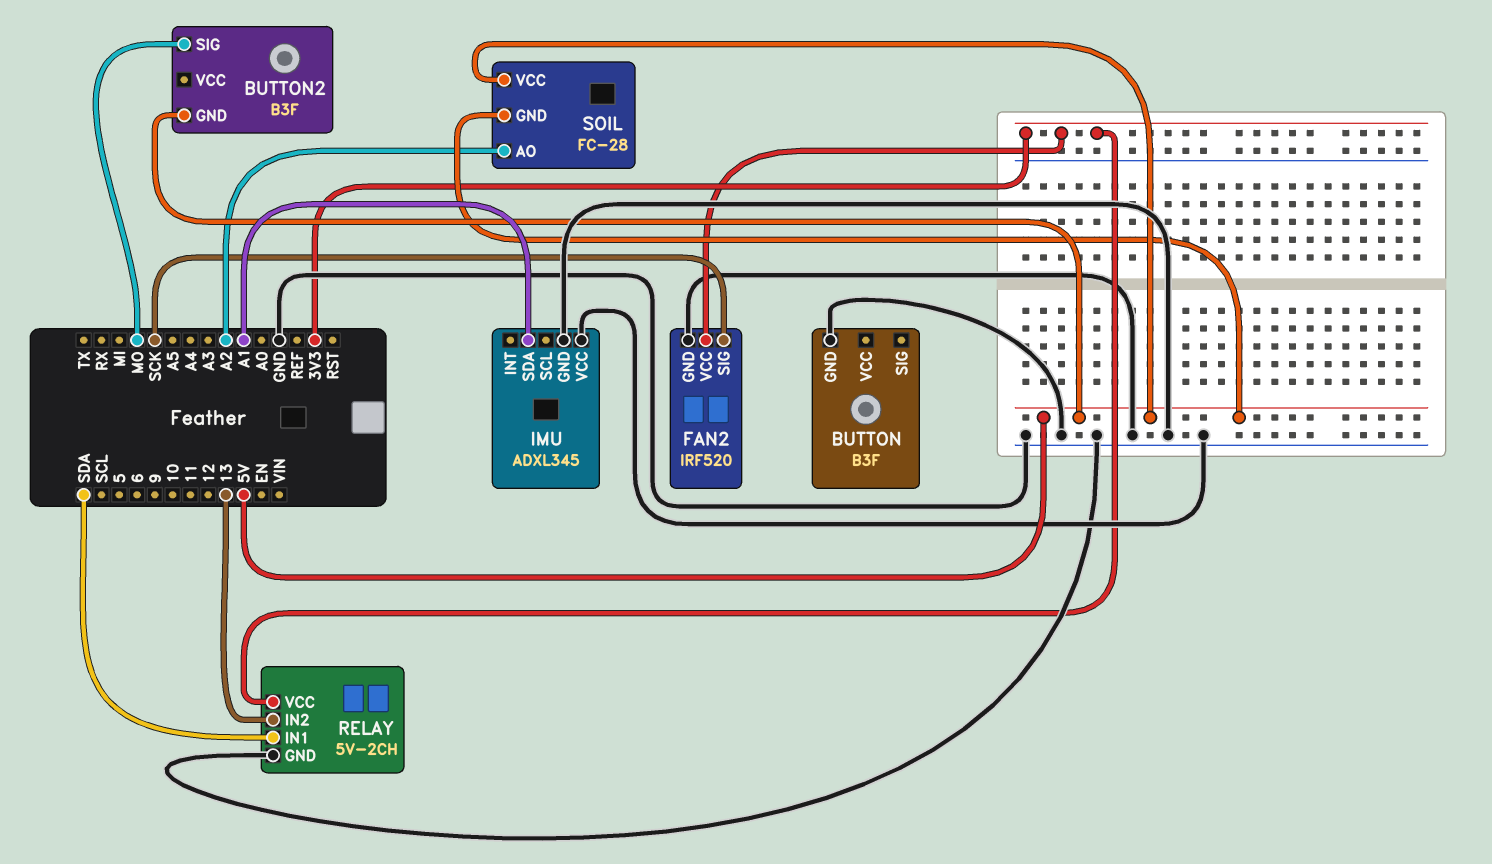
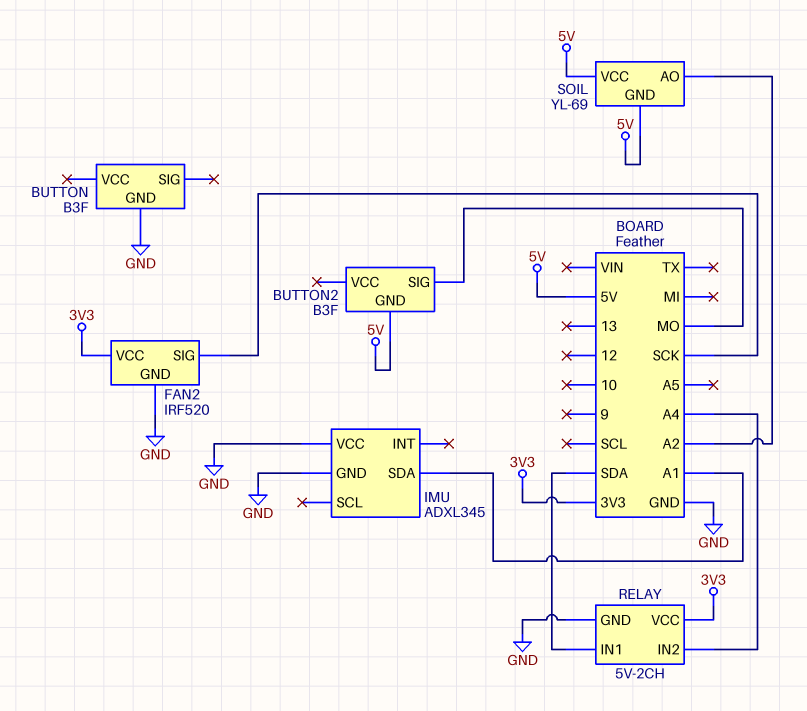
RELAY pin IN2: 13 -> A4
SOIL: FC-28 -> YL-69

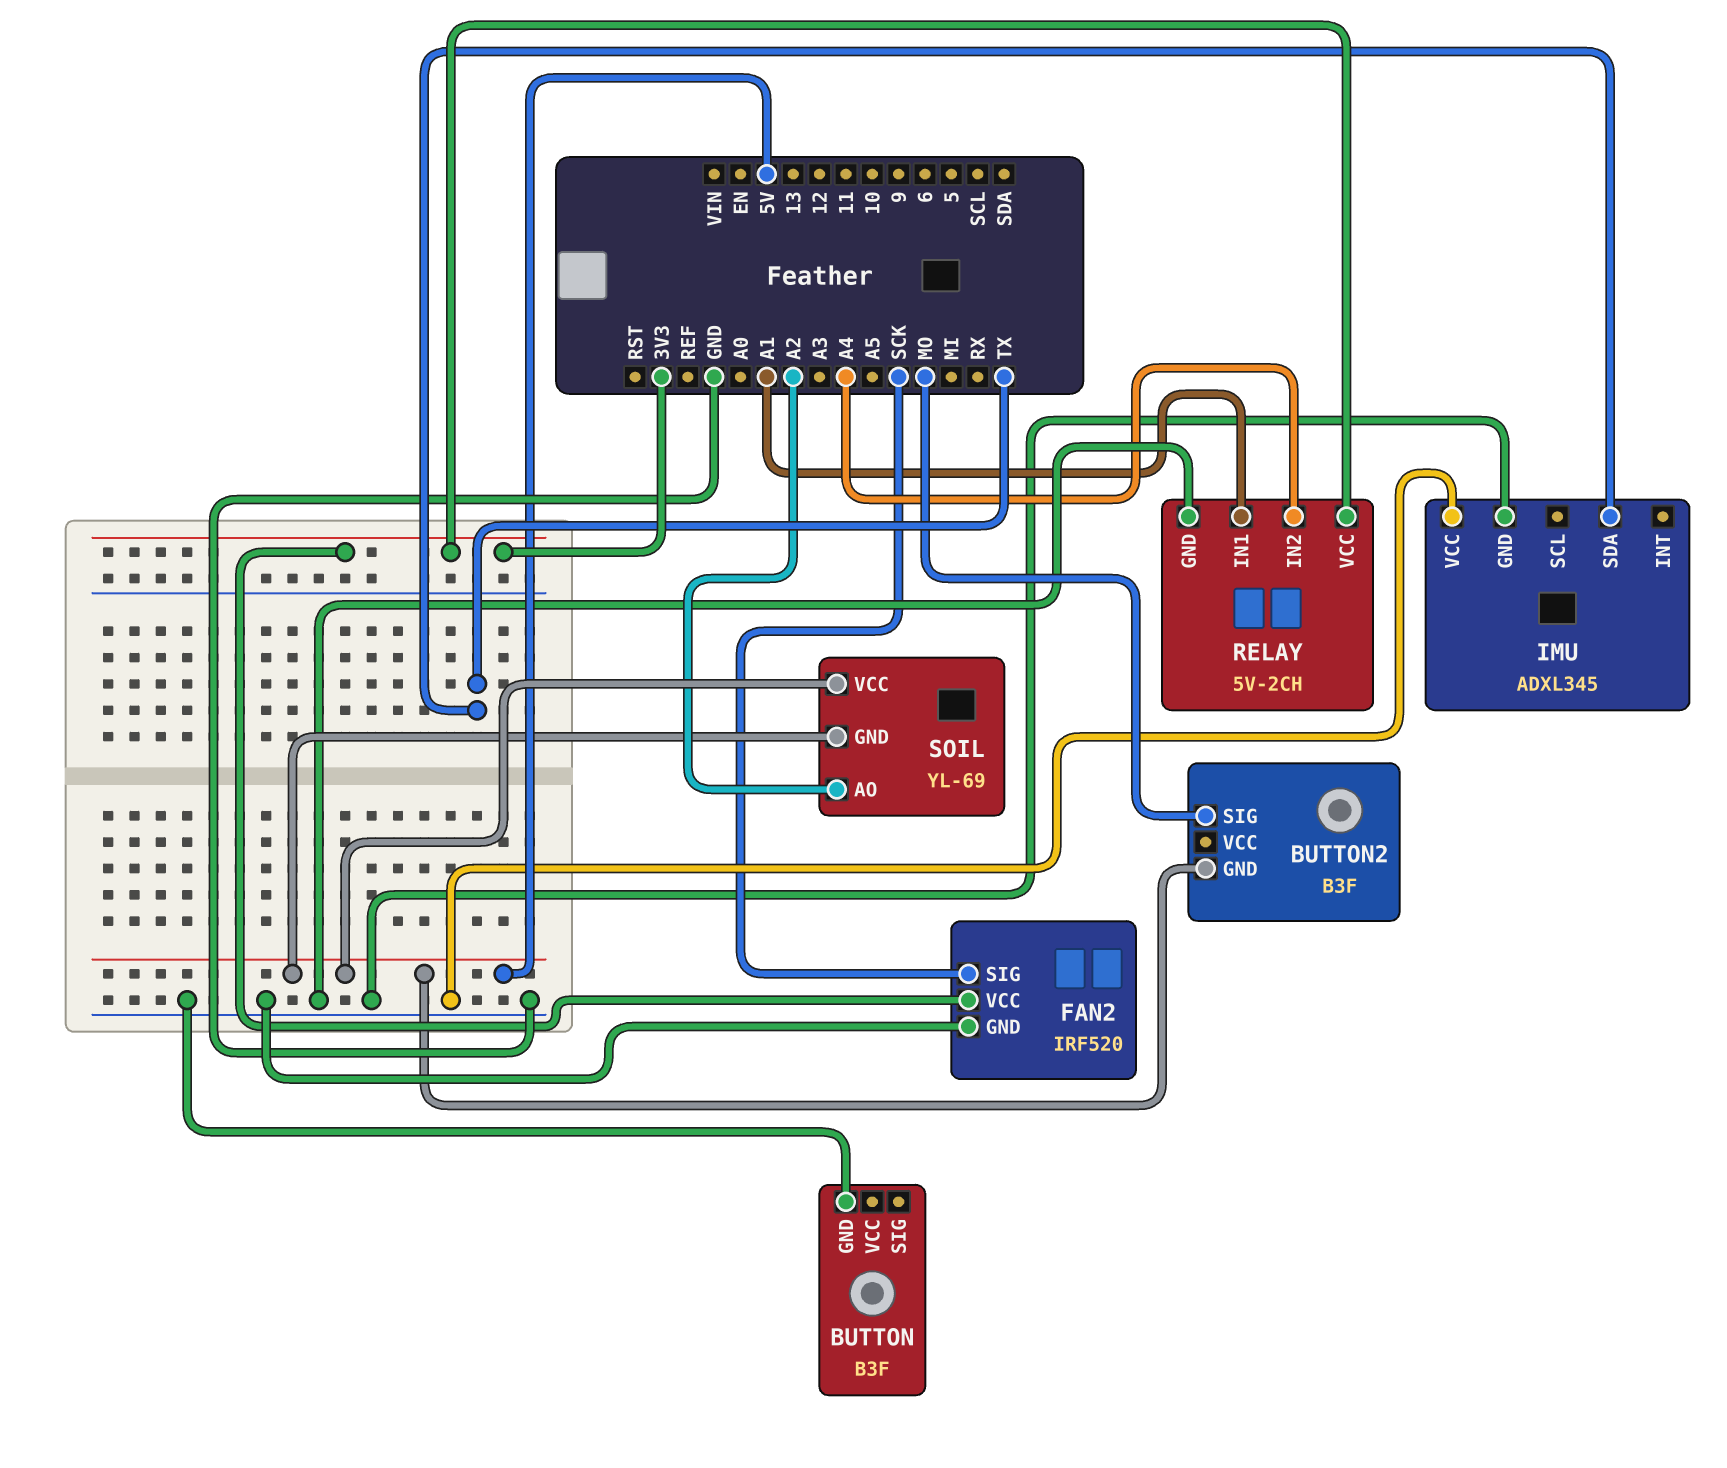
IMU pin SDA: A1 -> TX
RELAY pin IN1: SDA -> A1

